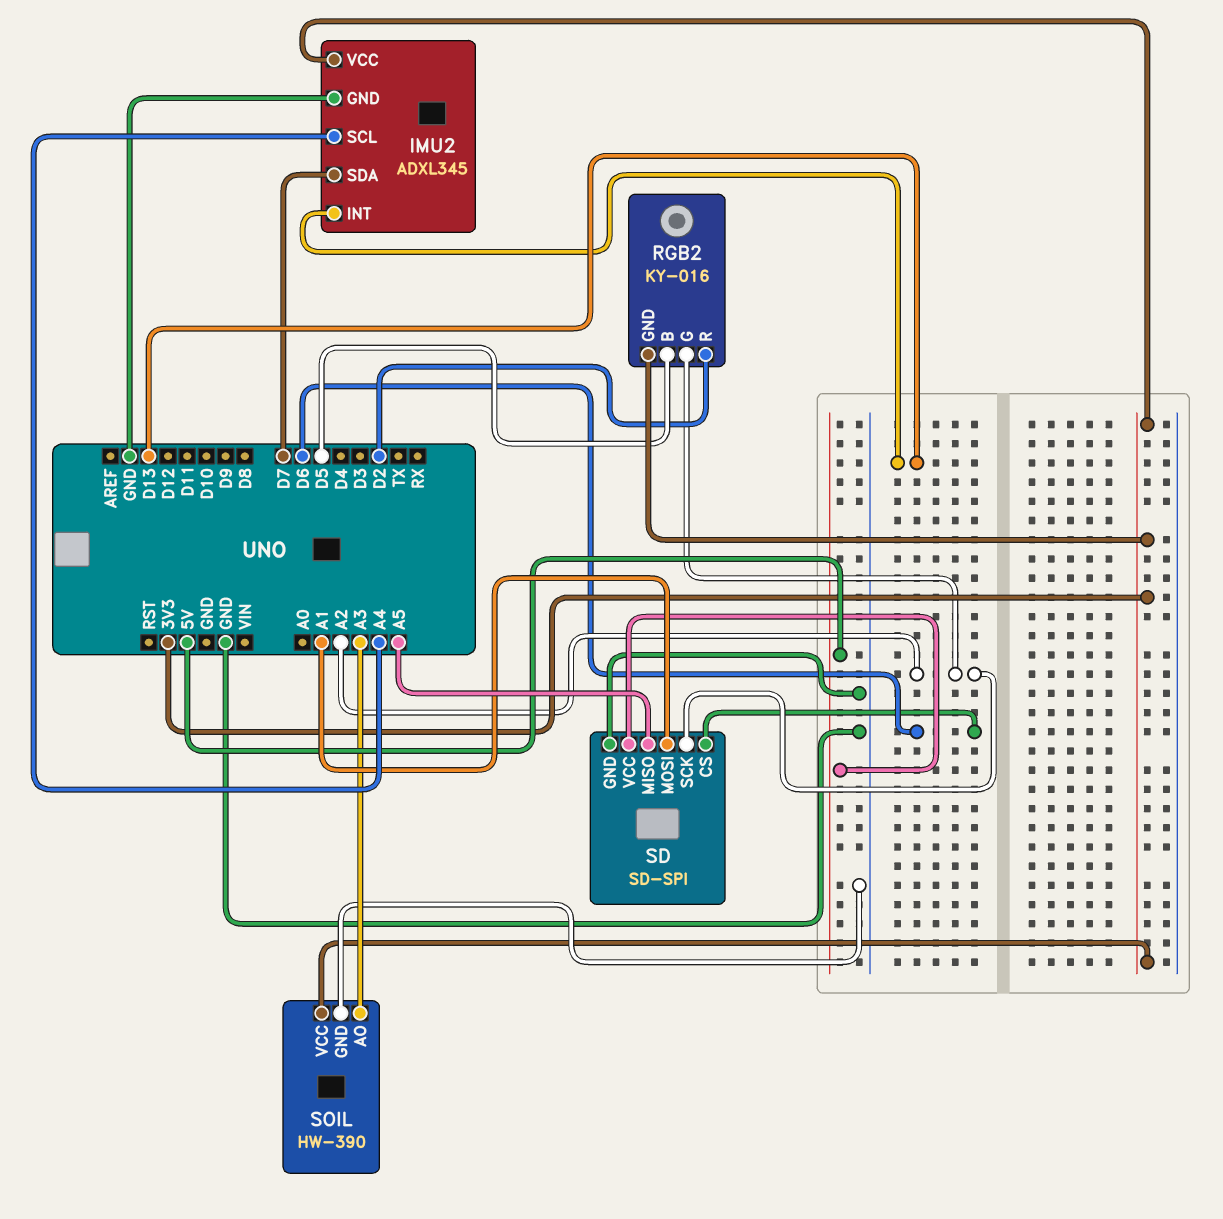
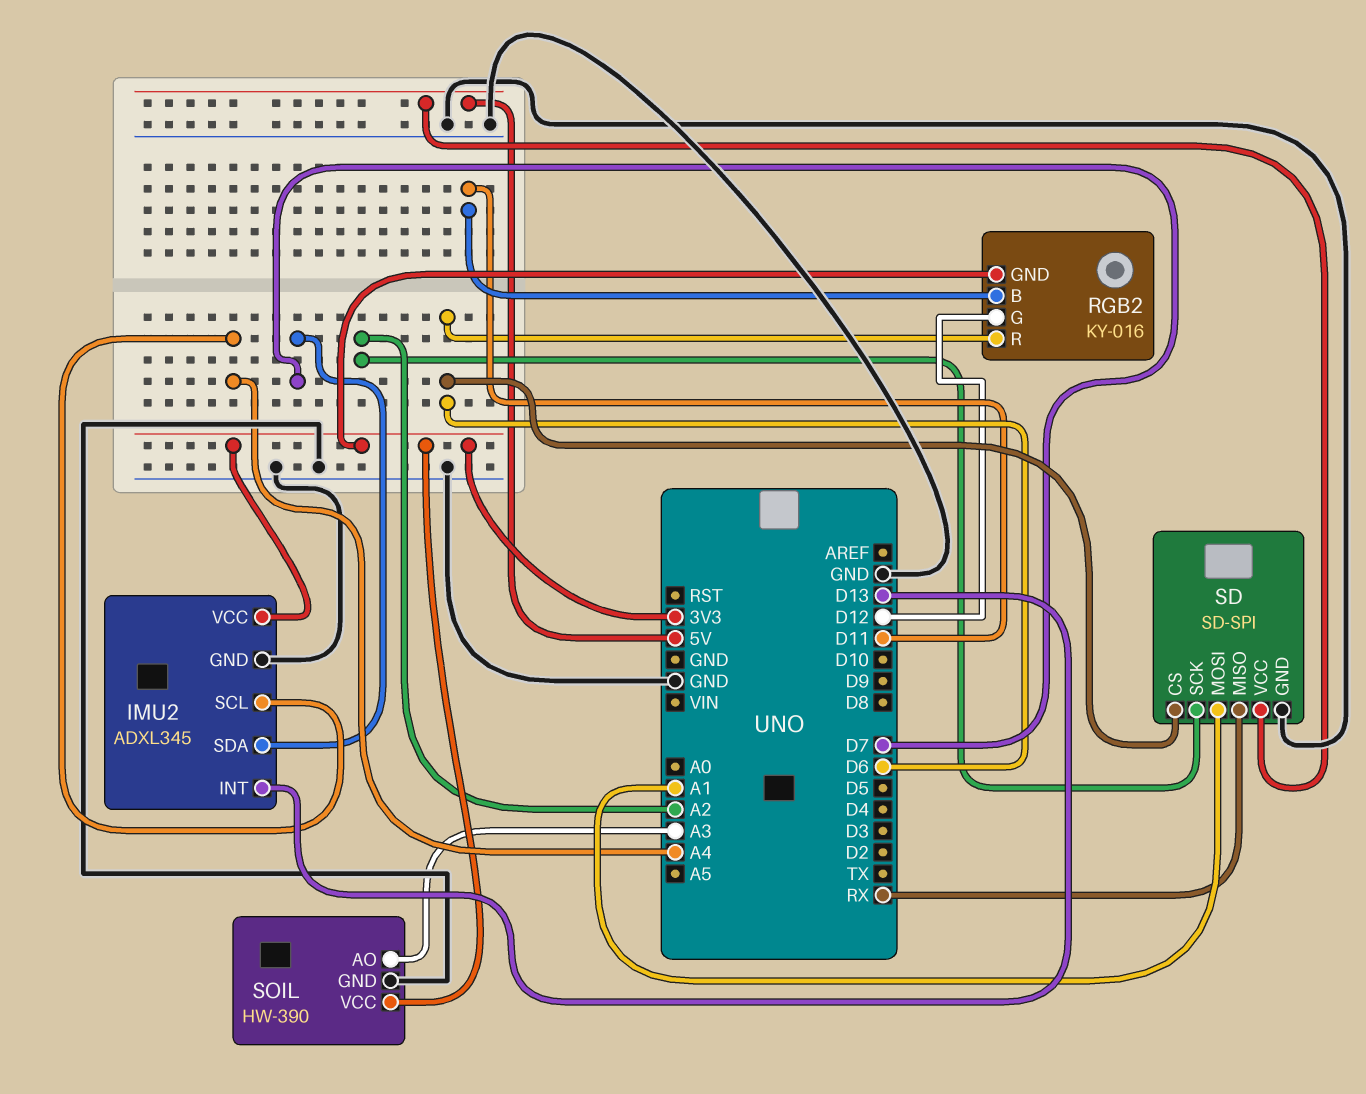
RGB2 pin B: D5 -> D11
RGB2 pin G: A2 -> D12
RGB2 pin R: D2 -> D6
SD pin MISO: A5 -> RX

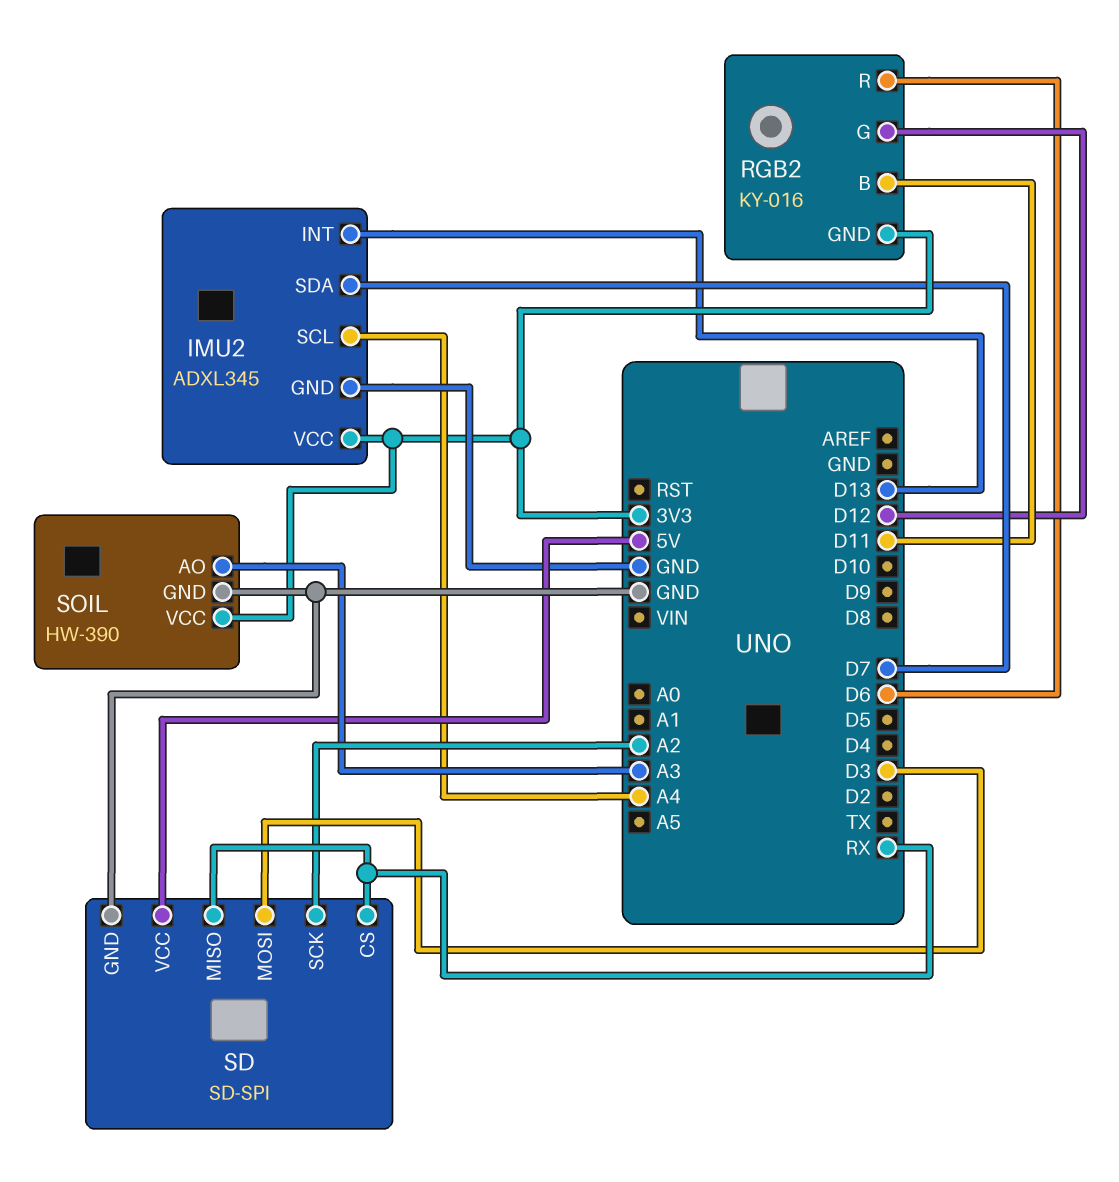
SD pin CS: D6 -> RX
SD pin MOSI: A1 -> D3

